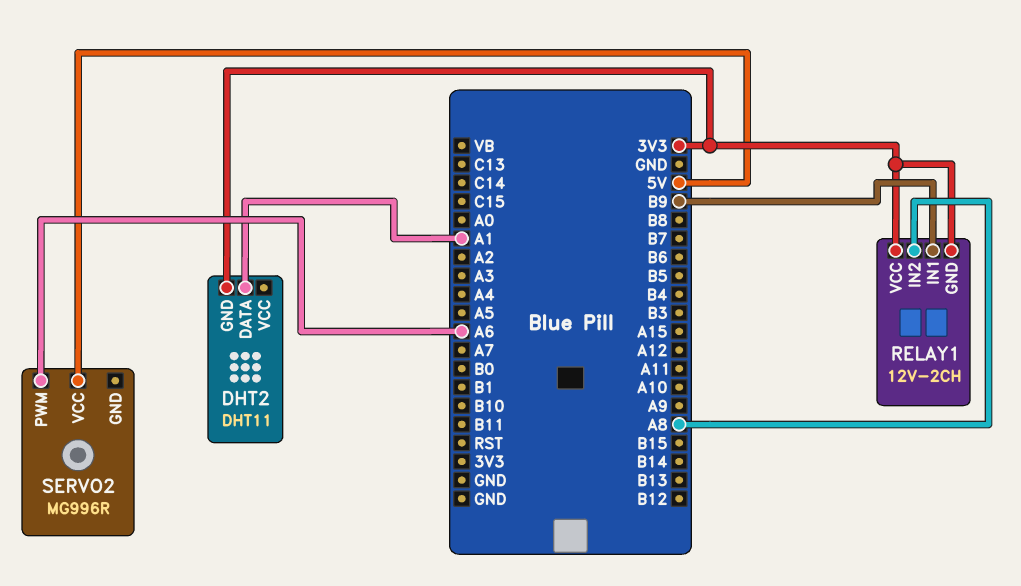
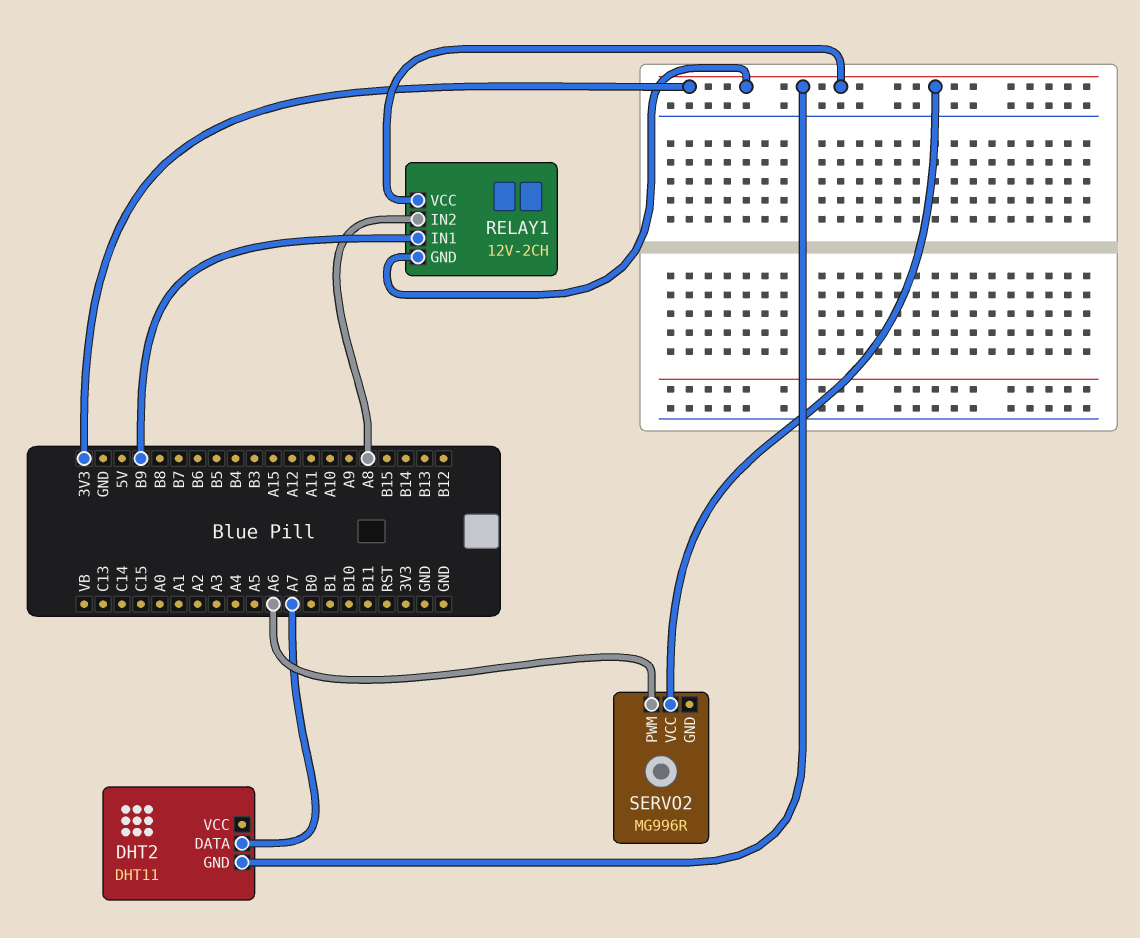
DHT2 pin DATA: A1 -> A7
SERVO2 pin VCC: 5V -> 3V3

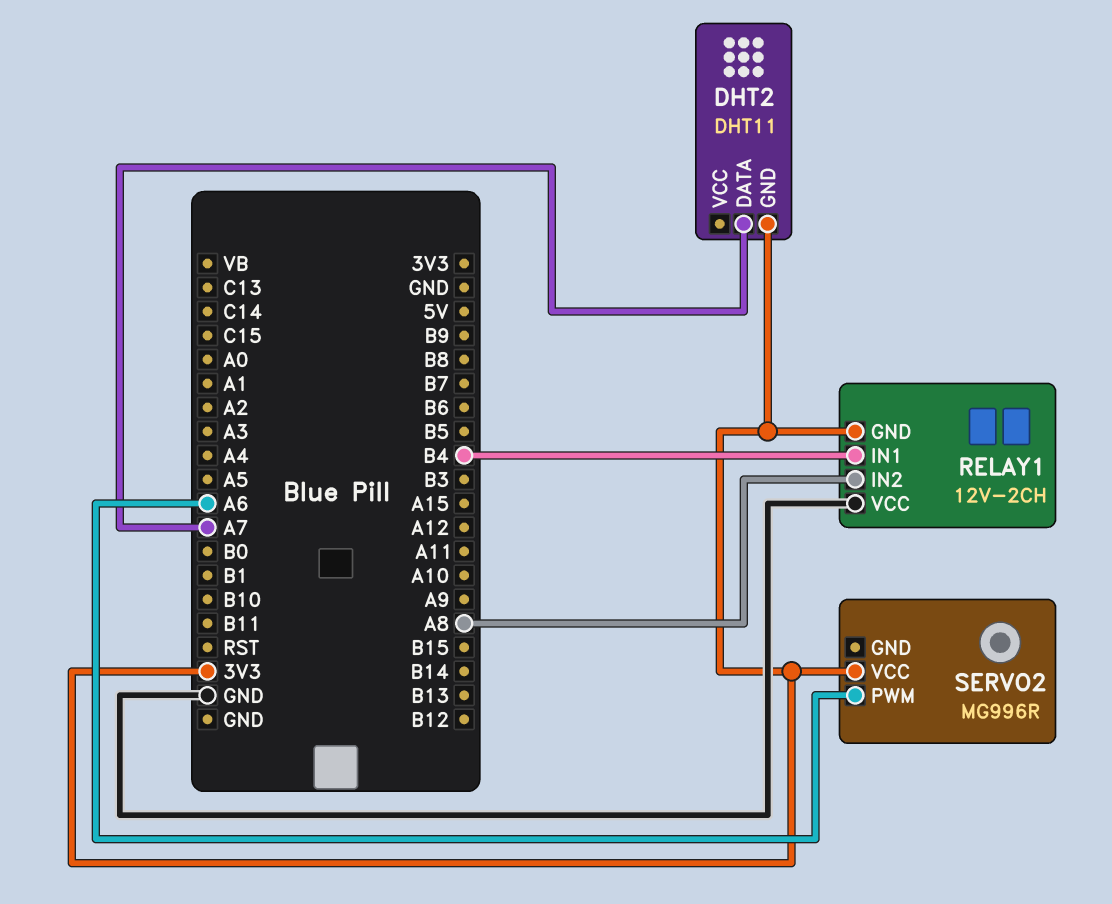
RELAY1 pin IN1: B9 -> B4
RELAY1 pin VCC: 3V3 -> GND

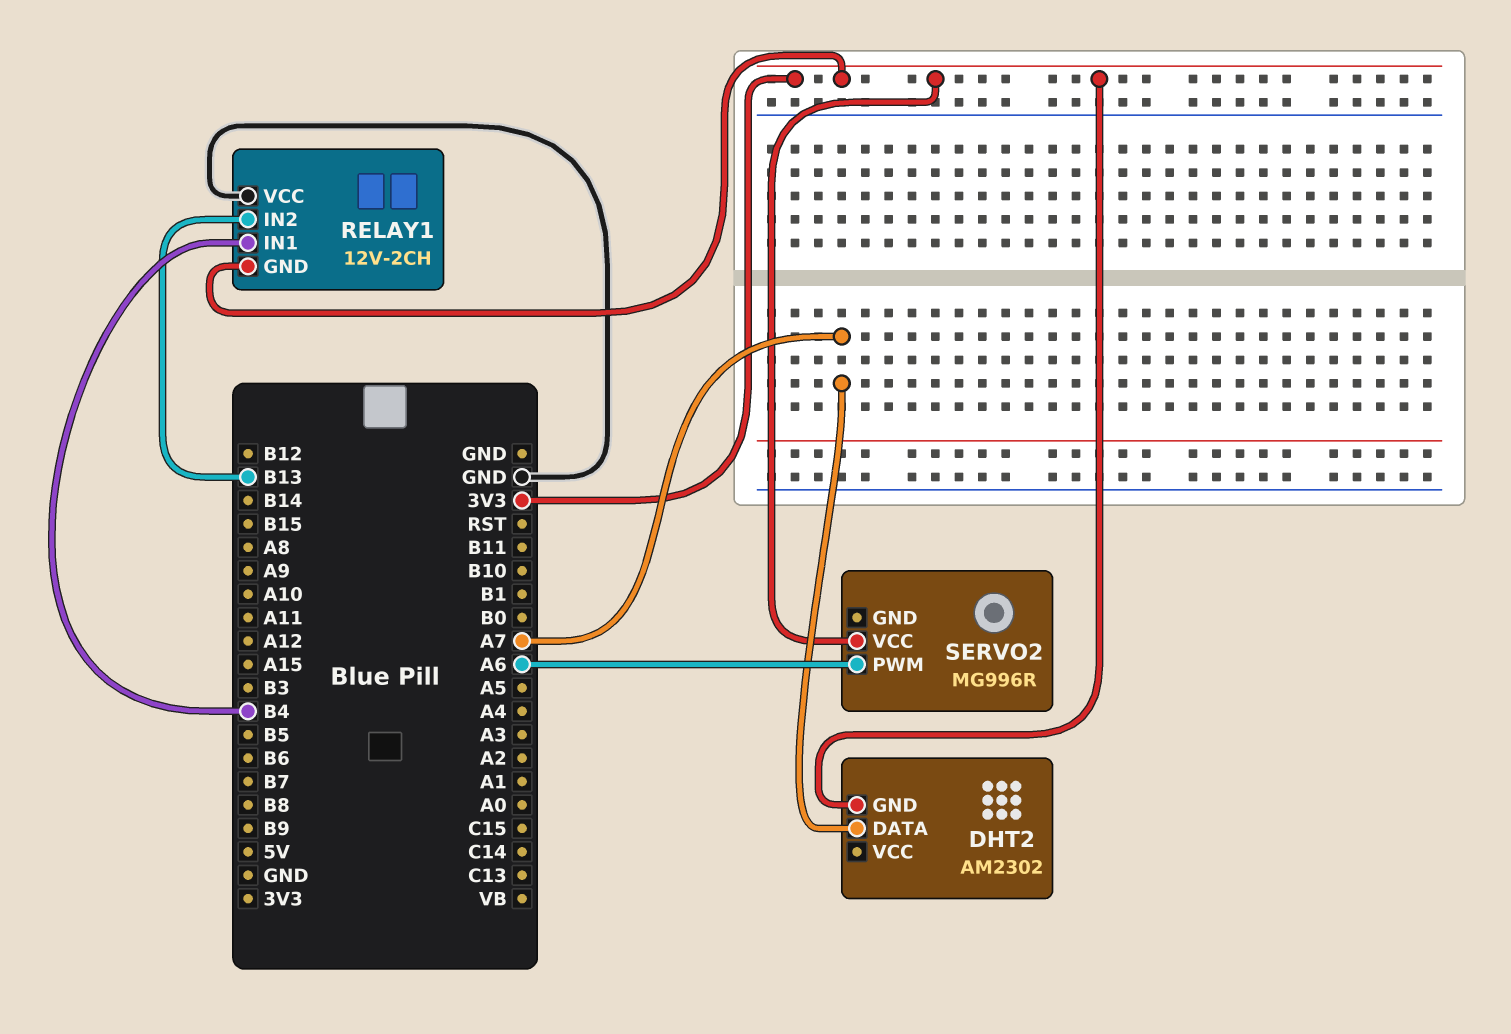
DHT2: DHT11 -> AM2302
RELAY1 pin IN2: A8 -> B13

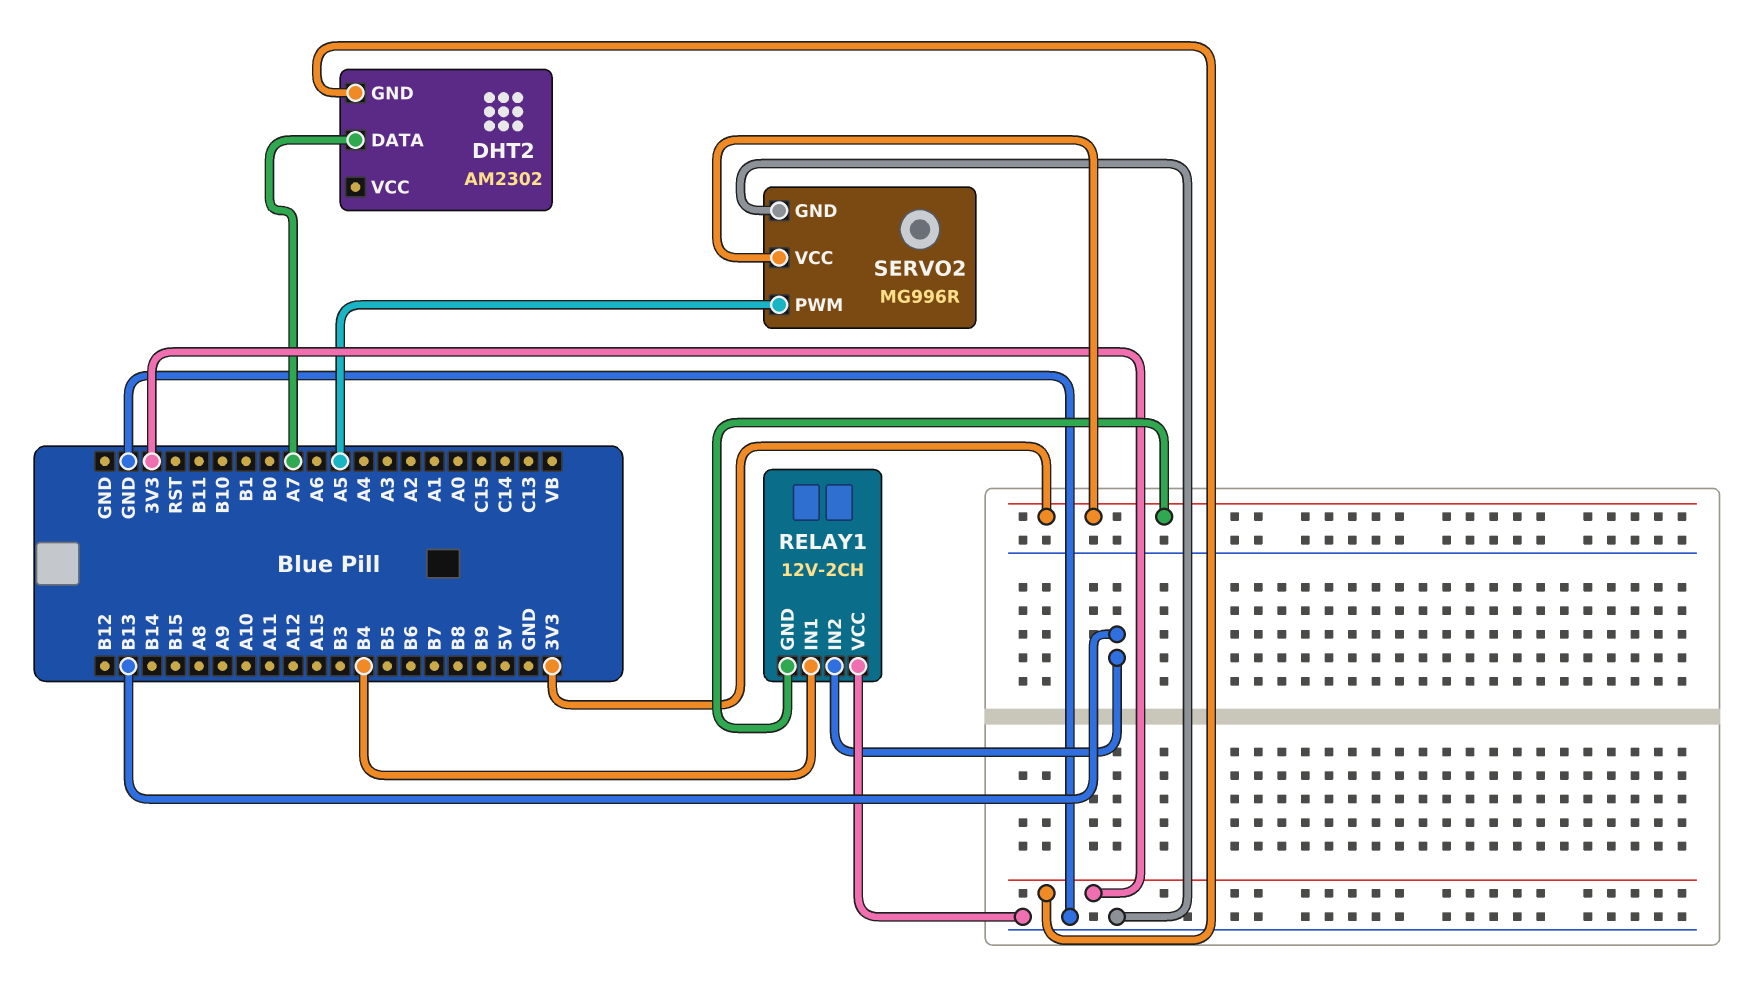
SERVO2 pin GND: none -> GND
SERVO2 pin PWM: A6 -> A5

